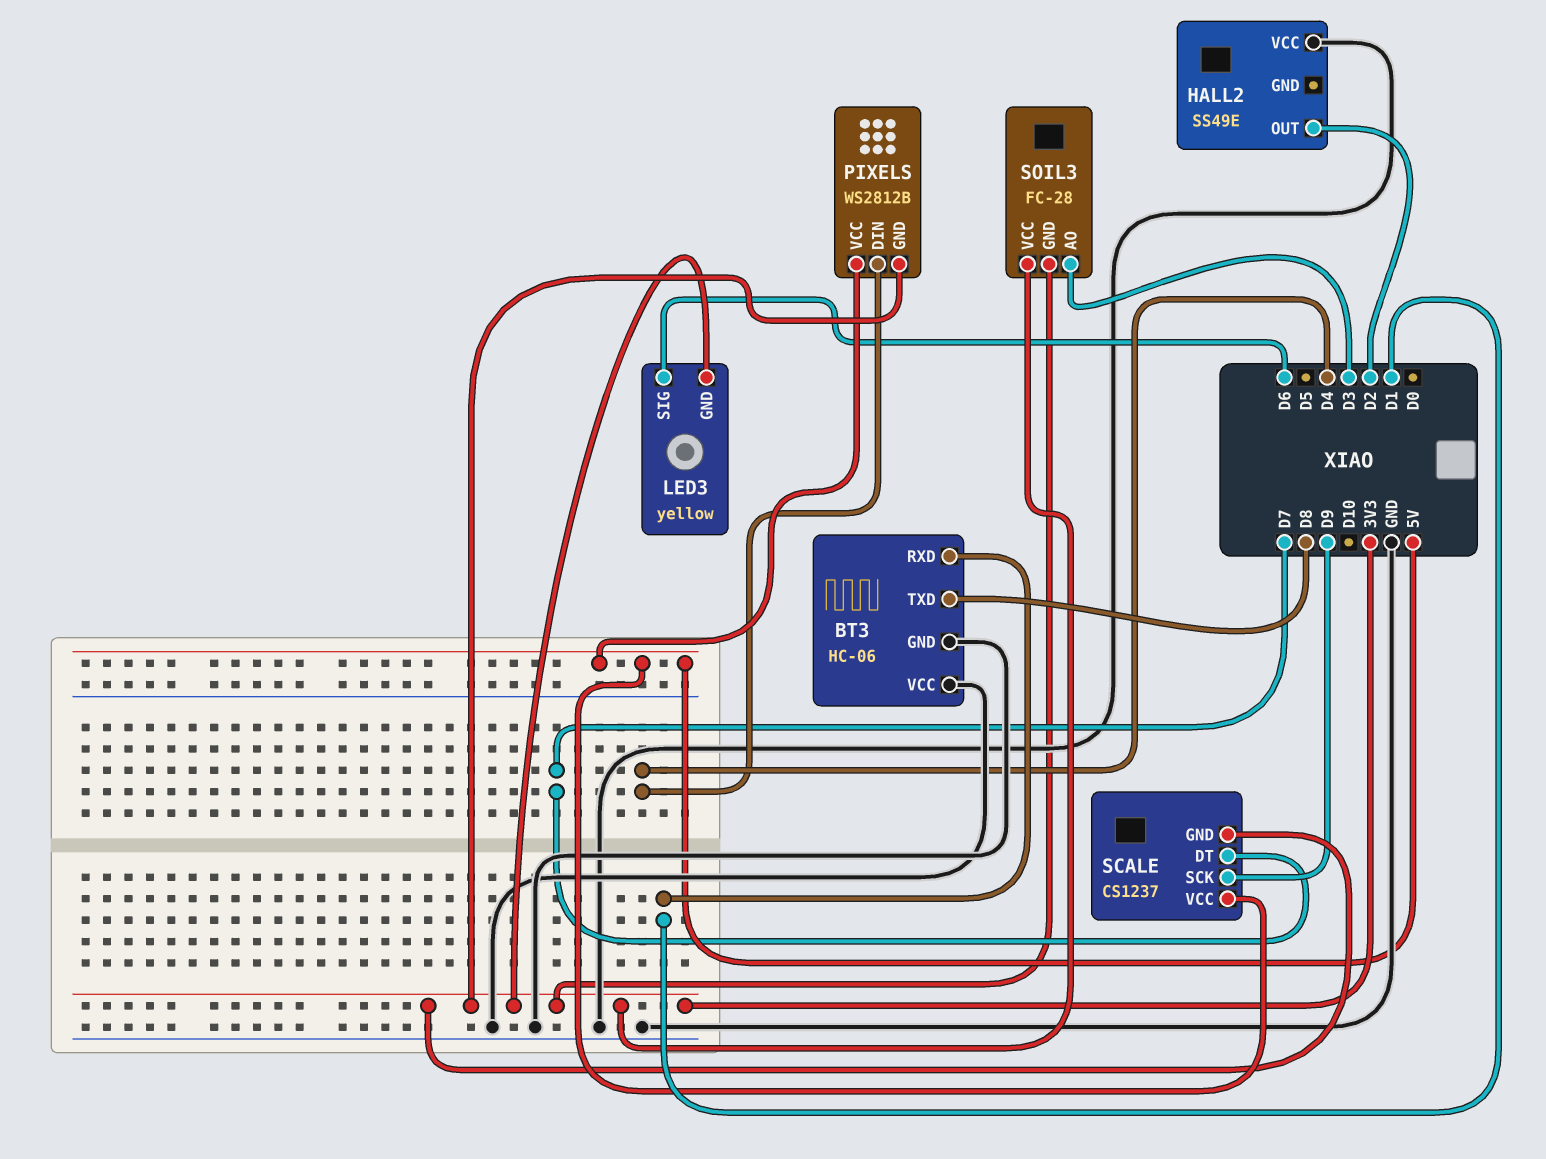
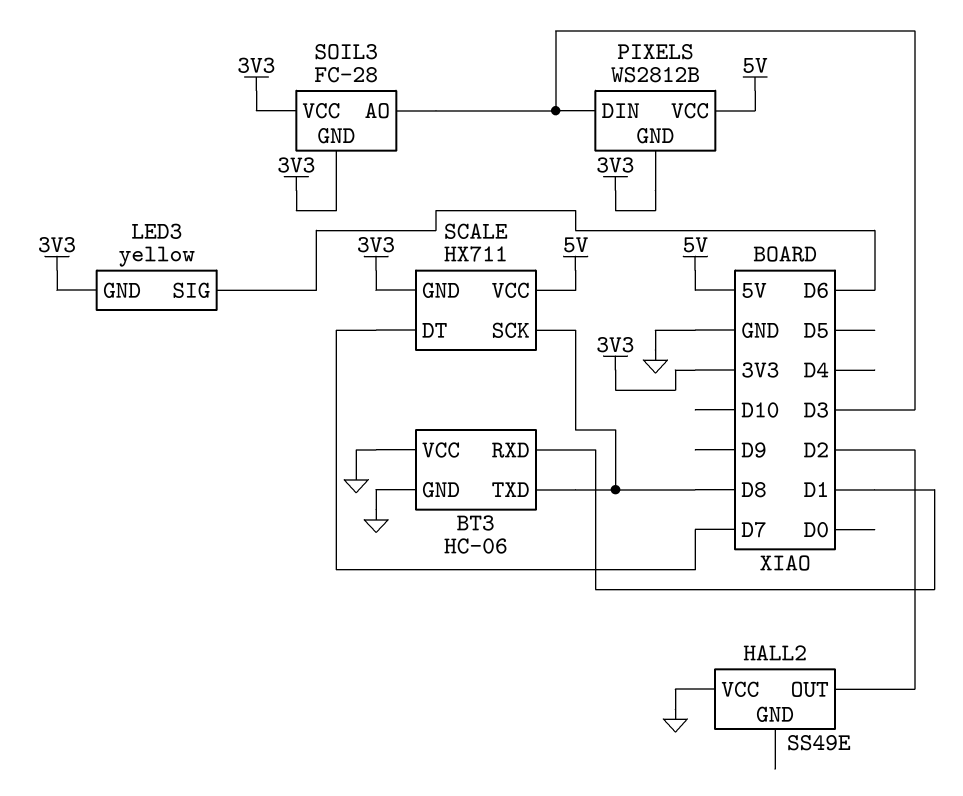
PIXELS pin DIN: D4 -> D3
SCALE: CS1237 -> HX711
SCALE pin SCK: D9 -> D8

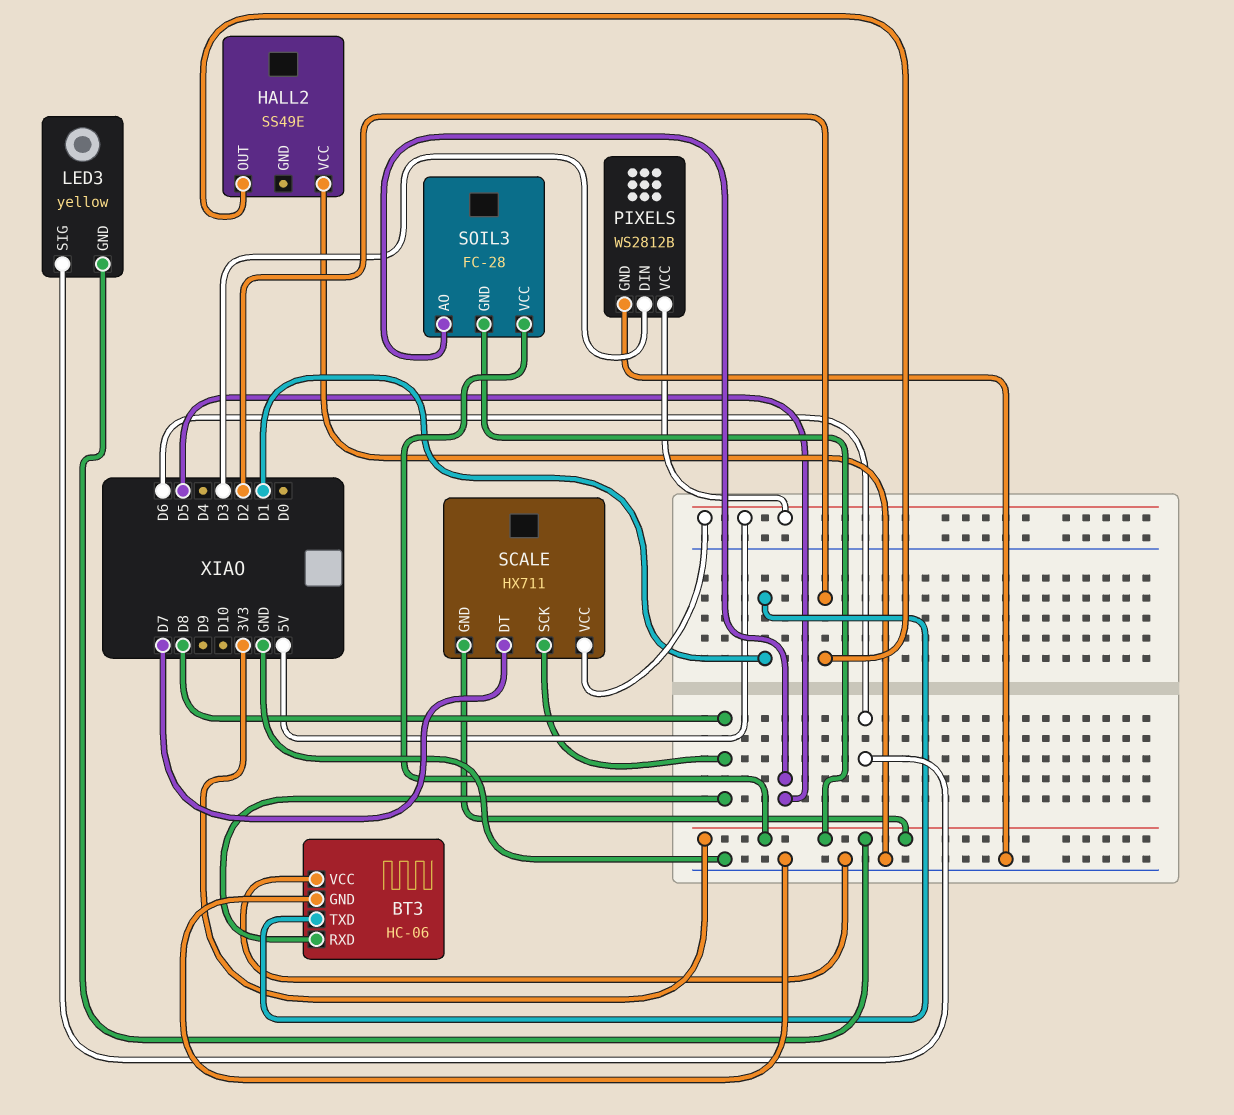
BT3 pin RXD: D1 -> D8
BT3 pin TXD: D8 -> D1
PIXELS pin GND: 3V3 -> GND
SOIL3 pin AO: D3 -> D5

